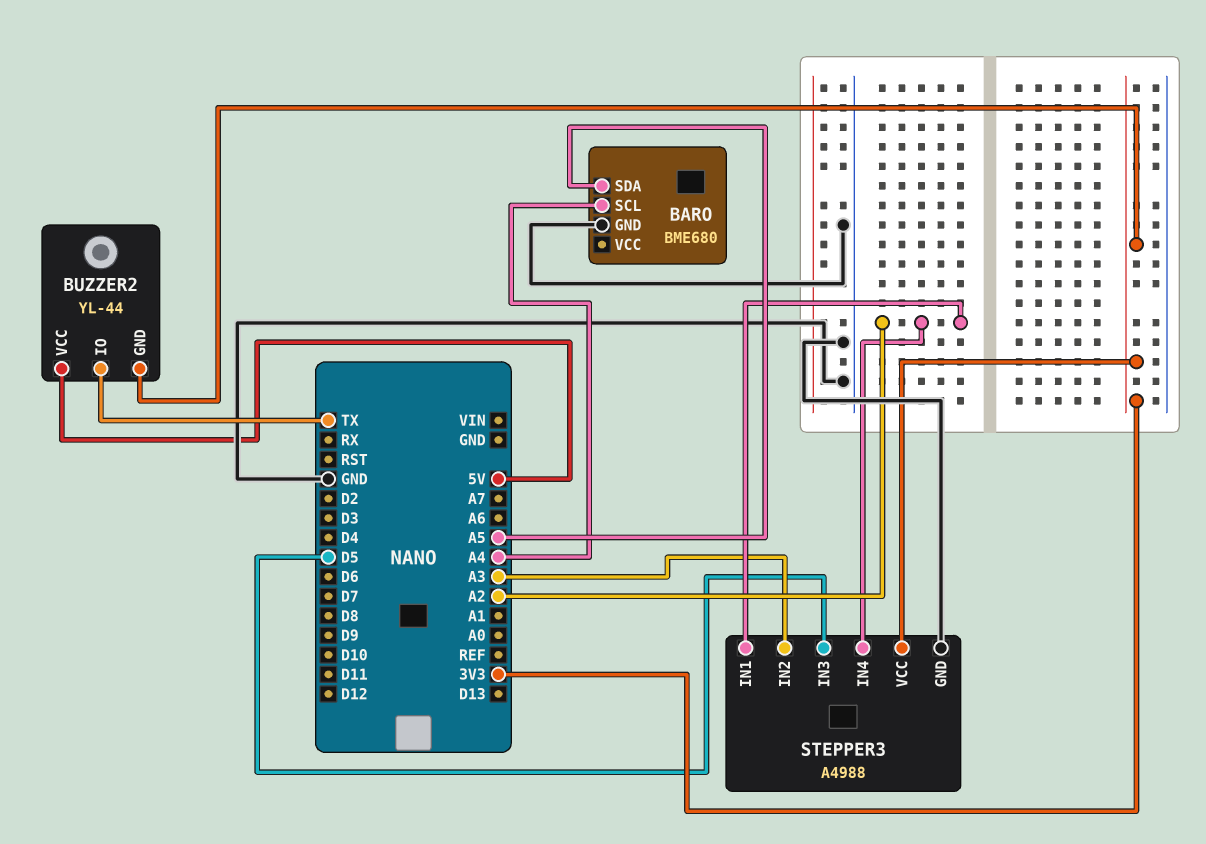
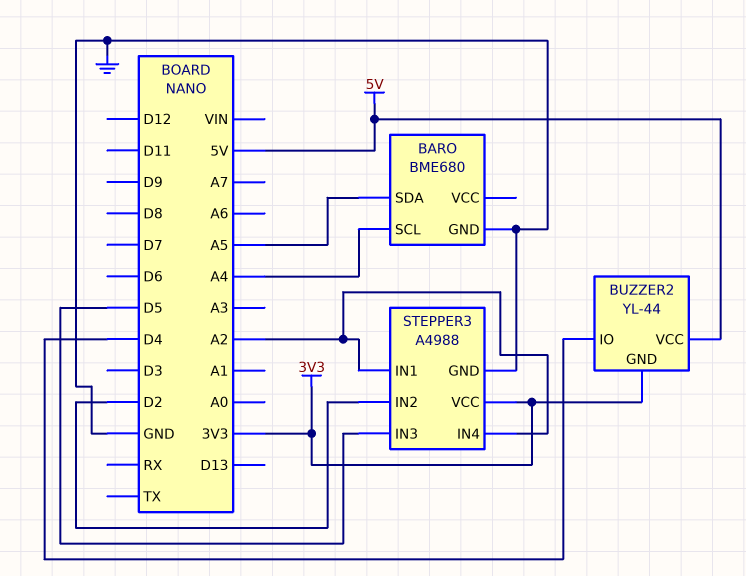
BUZZER2 pin IO: TX -> D4
STEPPER3 pin IN2: A3 -> D2

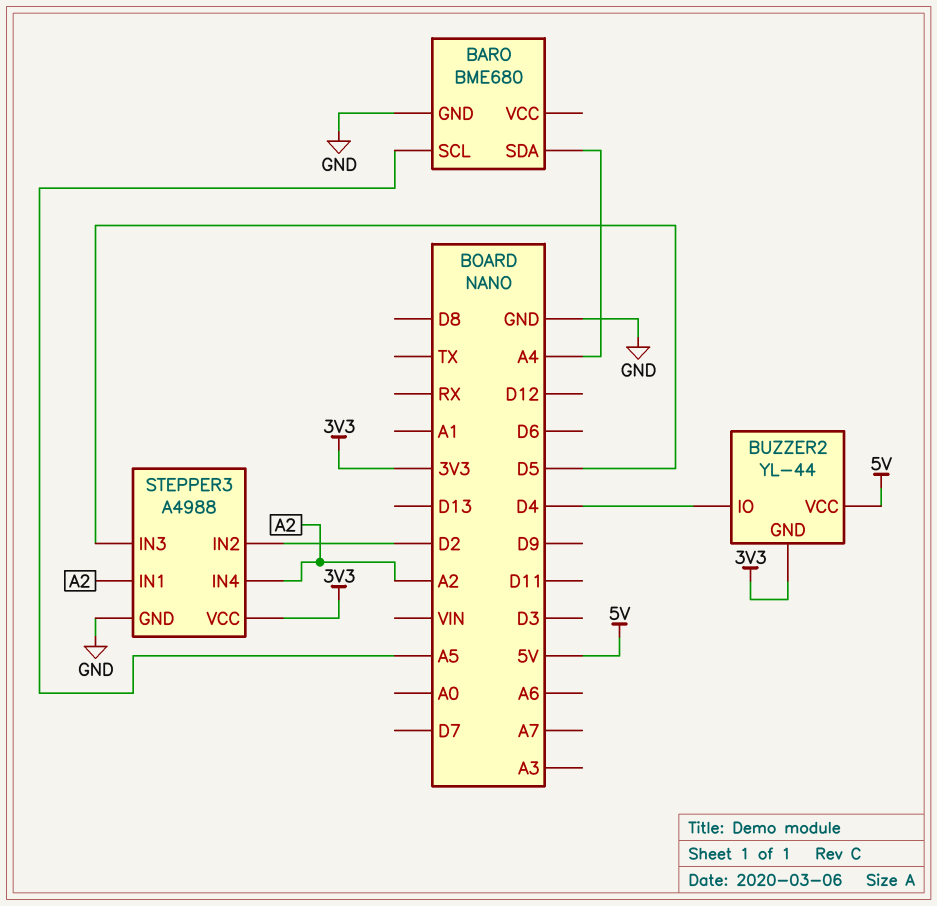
BARO pin SCL: A4 -> A5
BARO pin SDA: A5 -> A4

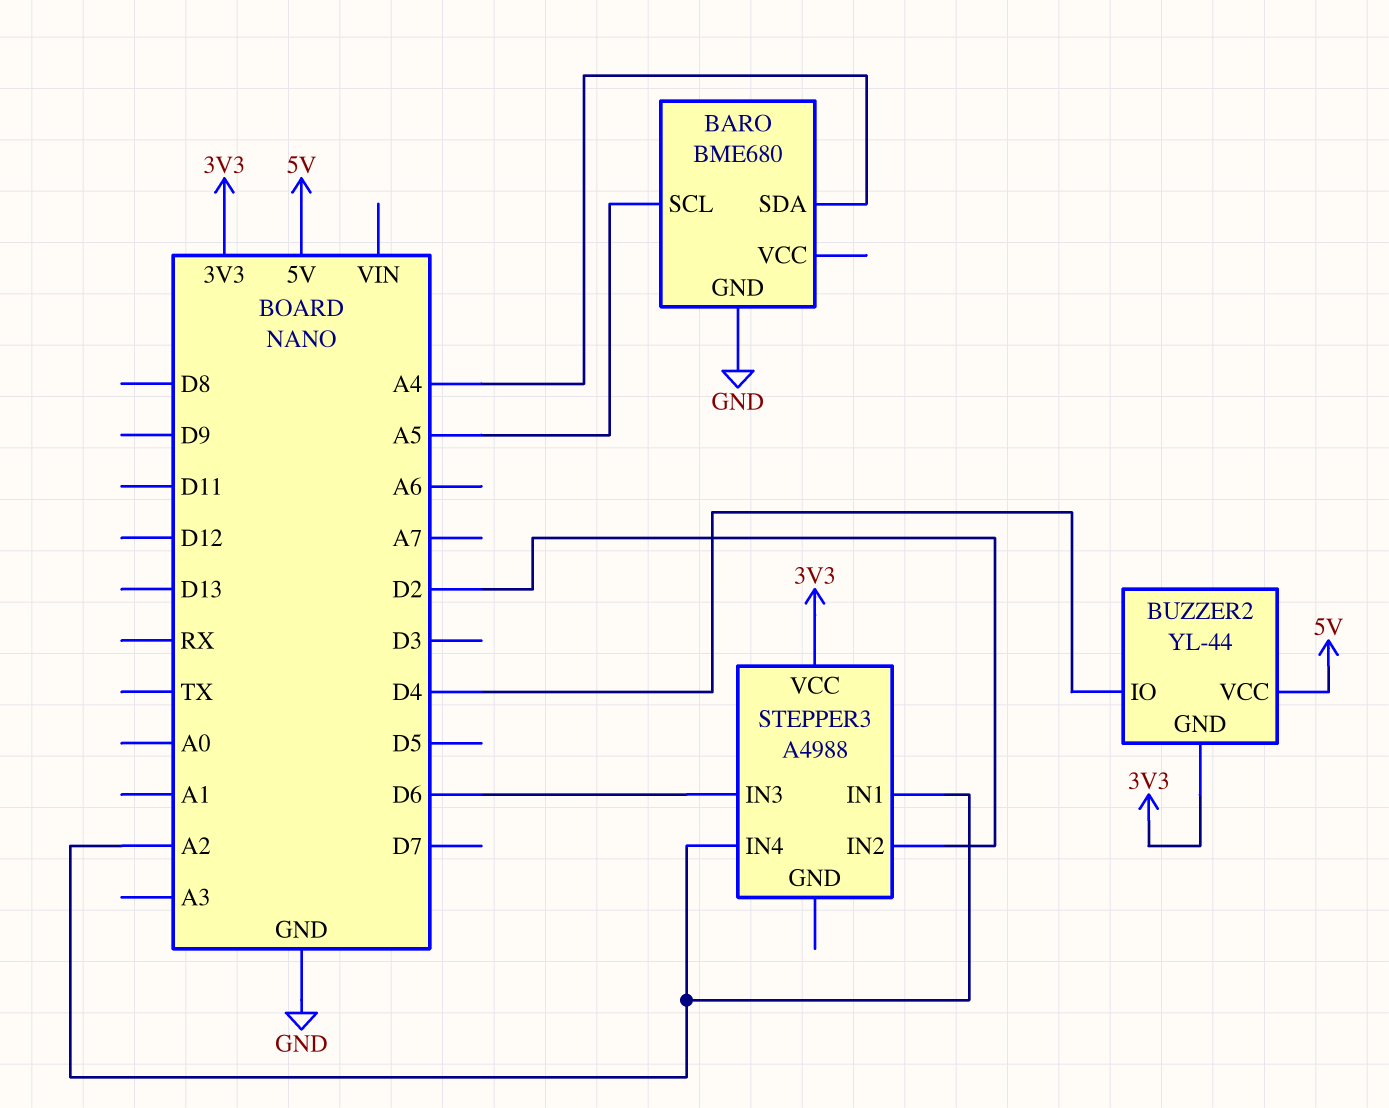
STEPPER3 pin GND: GND -> none
STEPPER3 pin IN3: D5 -> D6

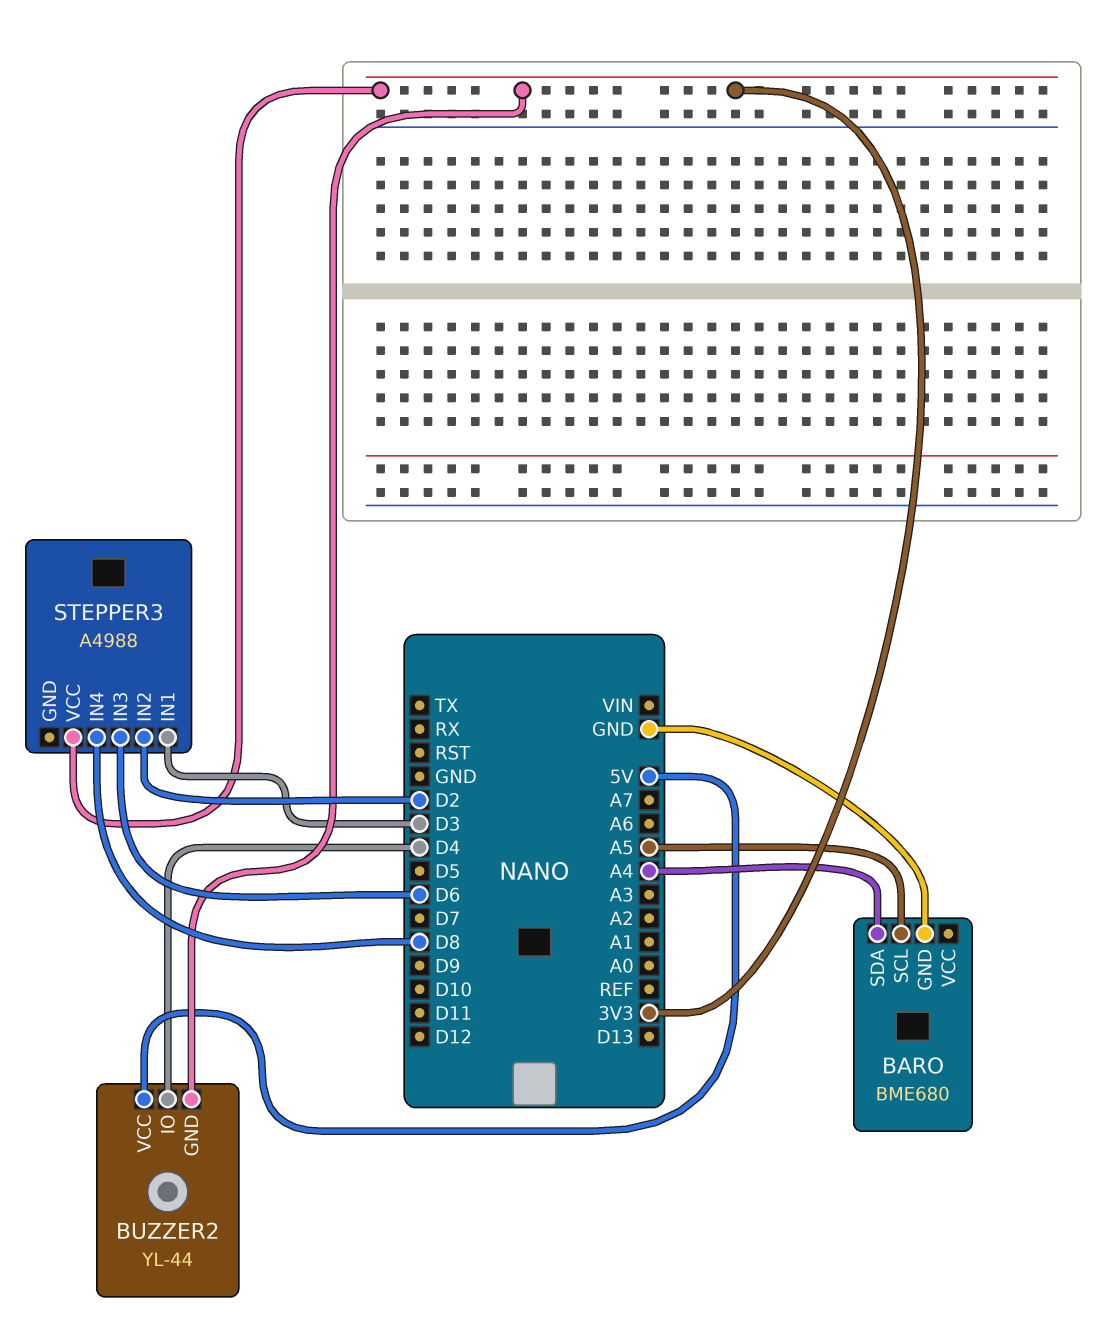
STEPPER3 pin IN1: A2 -> D3
STEPPER3 pin IN4: A2 -> D8

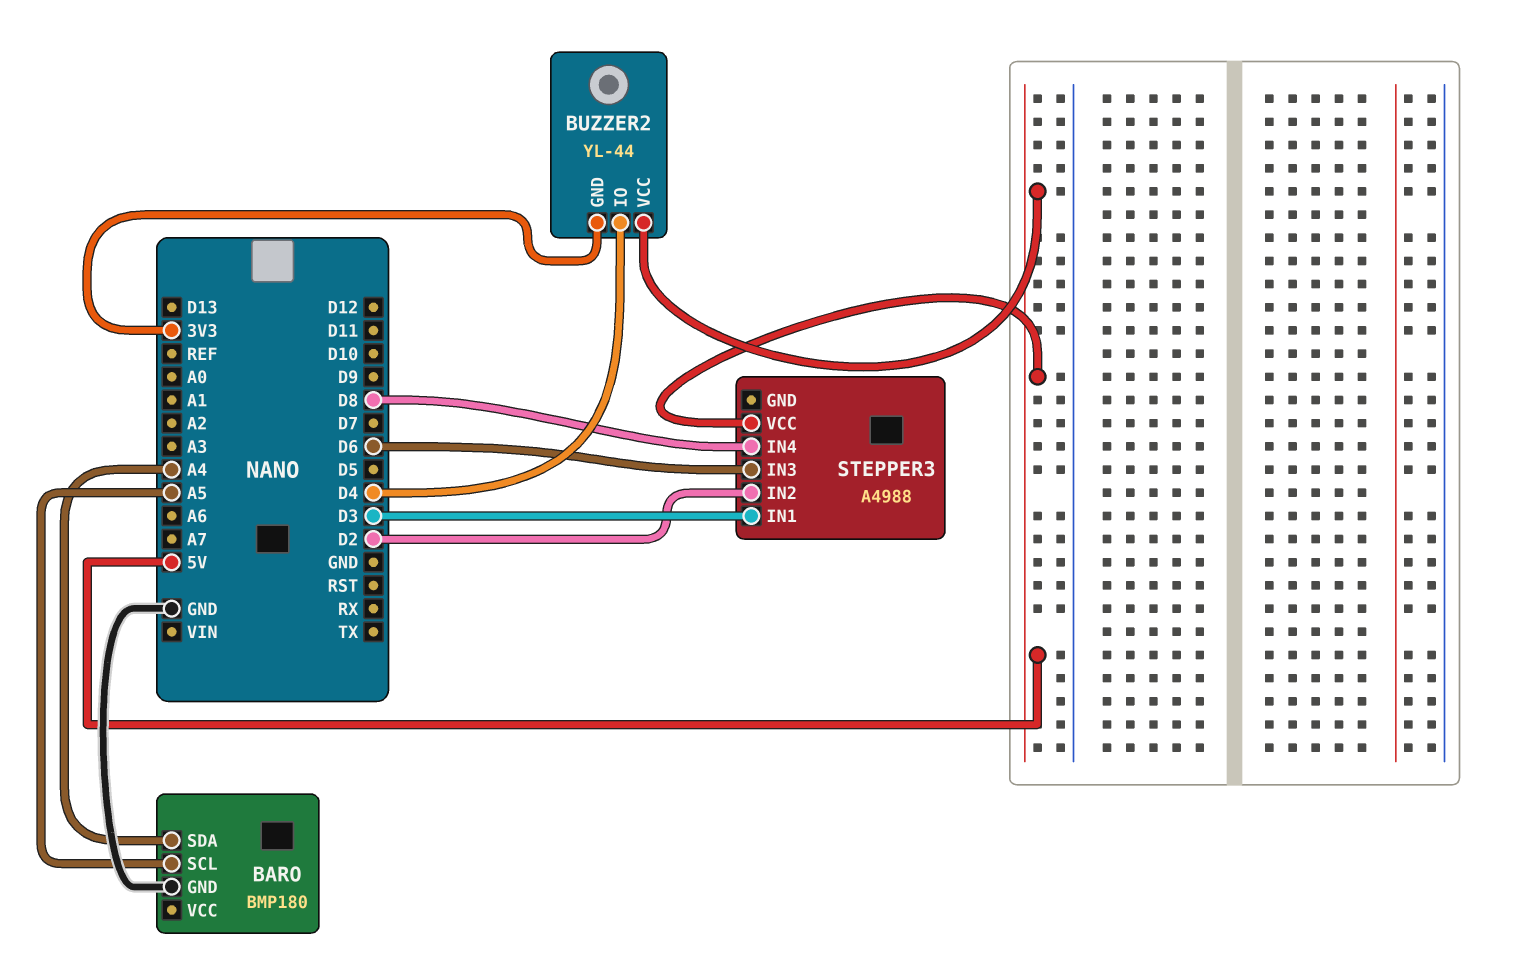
BARO: BME680 -> BMP180
STEPPER3 pin VCC: 3V3 -> 5V

